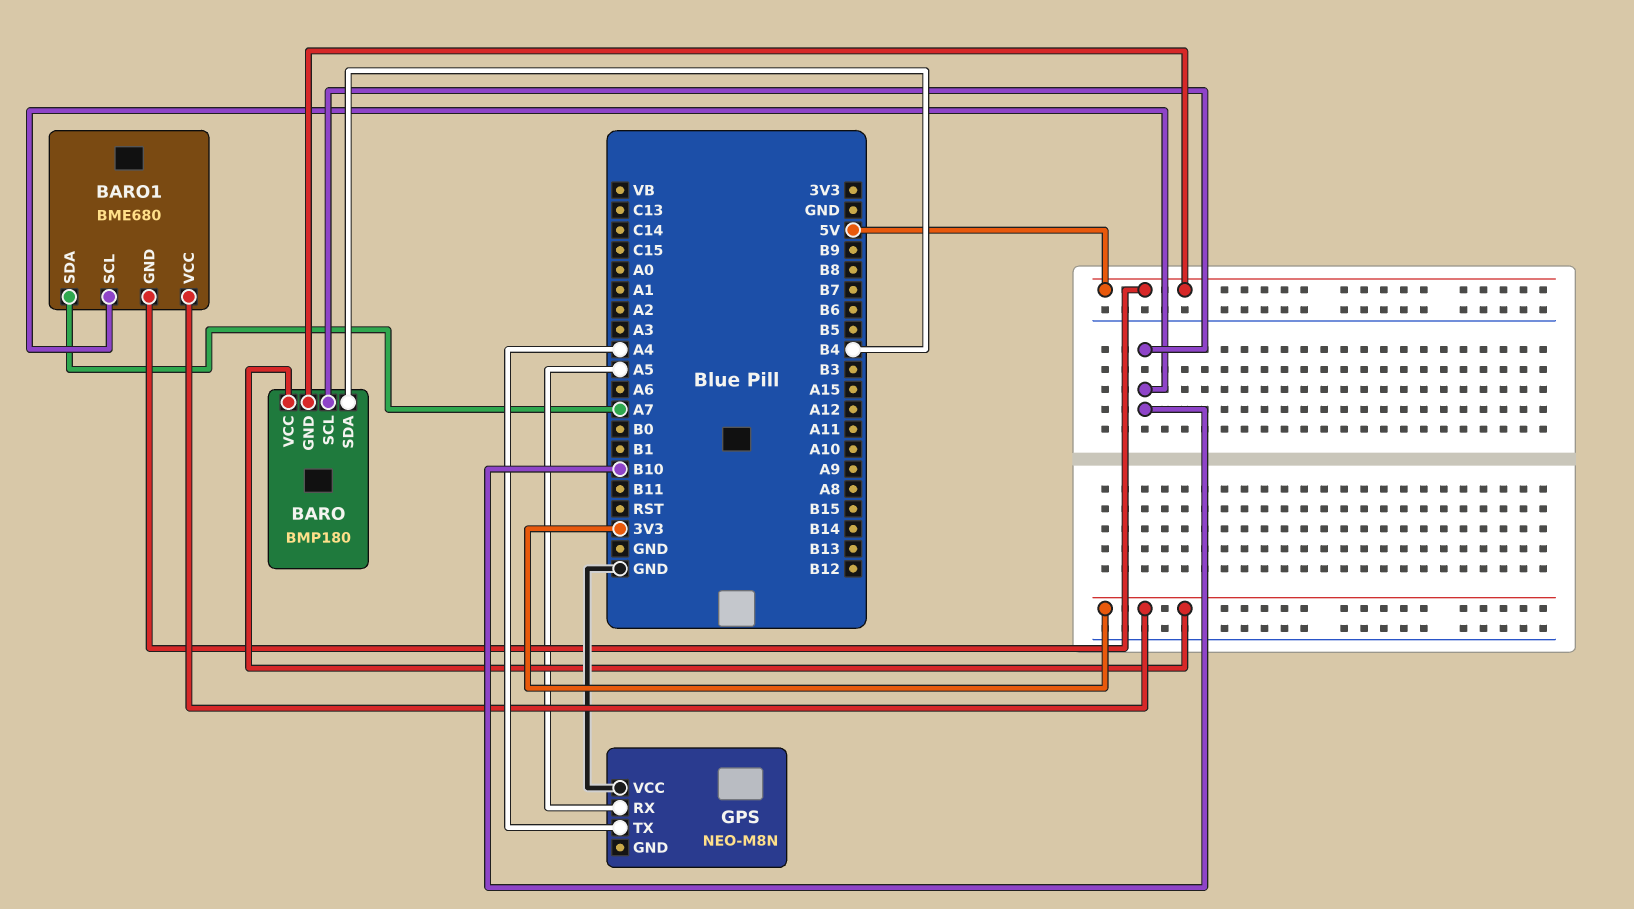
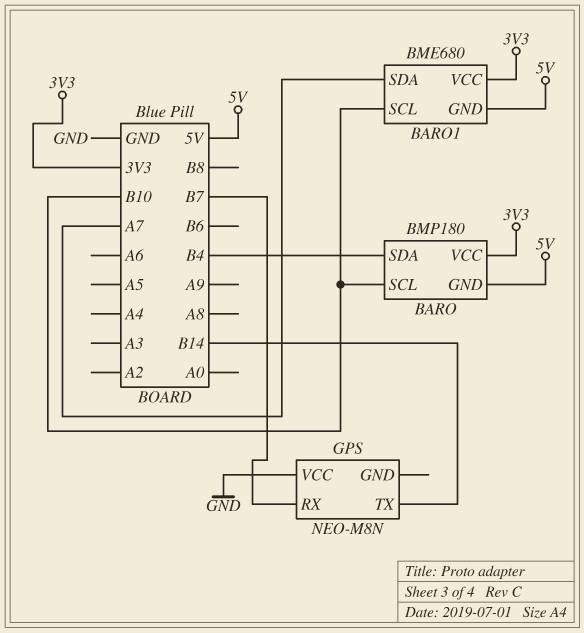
GPS pin RX: A5 -> B7
GPS pin TX: A4 -> B14

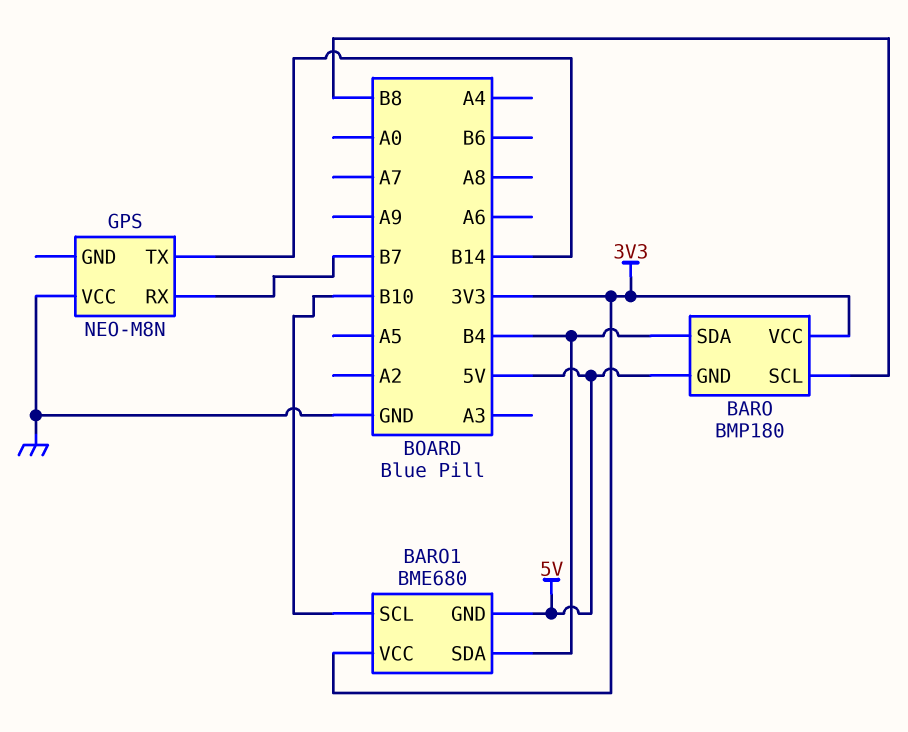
BARO pin SCL: B10 -> B8
BARO1 pin SDA: A7 -> B4

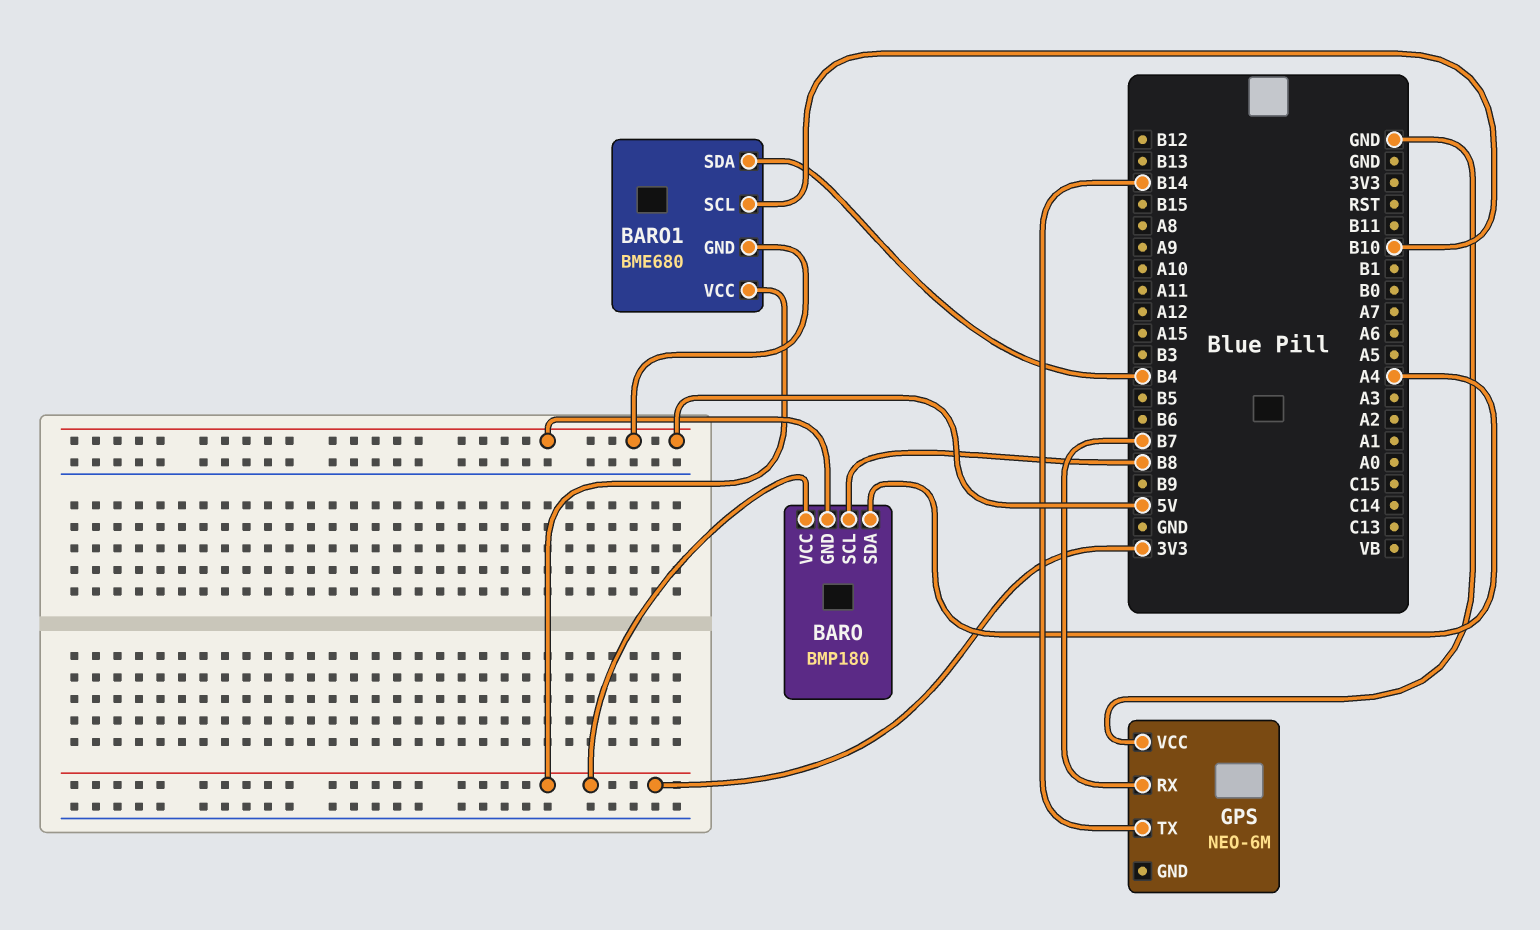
BARO pin SDA: B4 -> A4
GPS: NEO-M8N -> NEO-6M

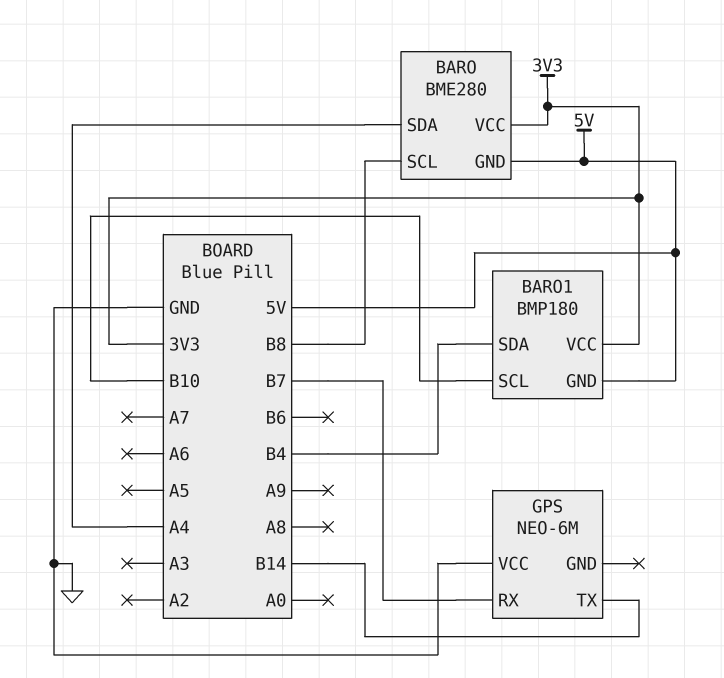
BARO: BMP180 -> BME280
BARO1: BME680 -> BMP180

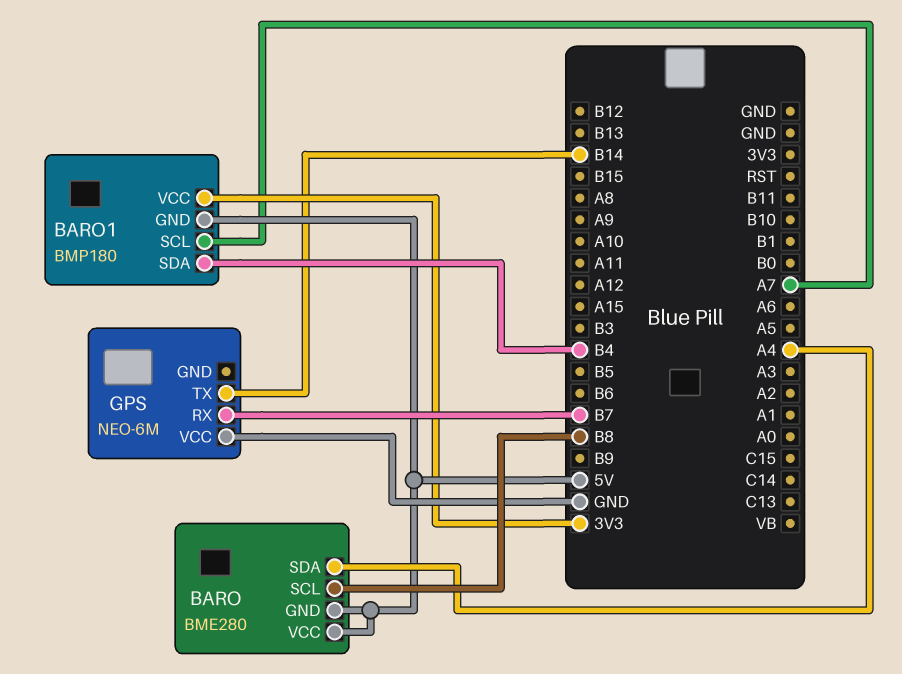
BARO pin VCC: 3V3 -> 5V
BARO1 pin SCL: B10 -> A7

